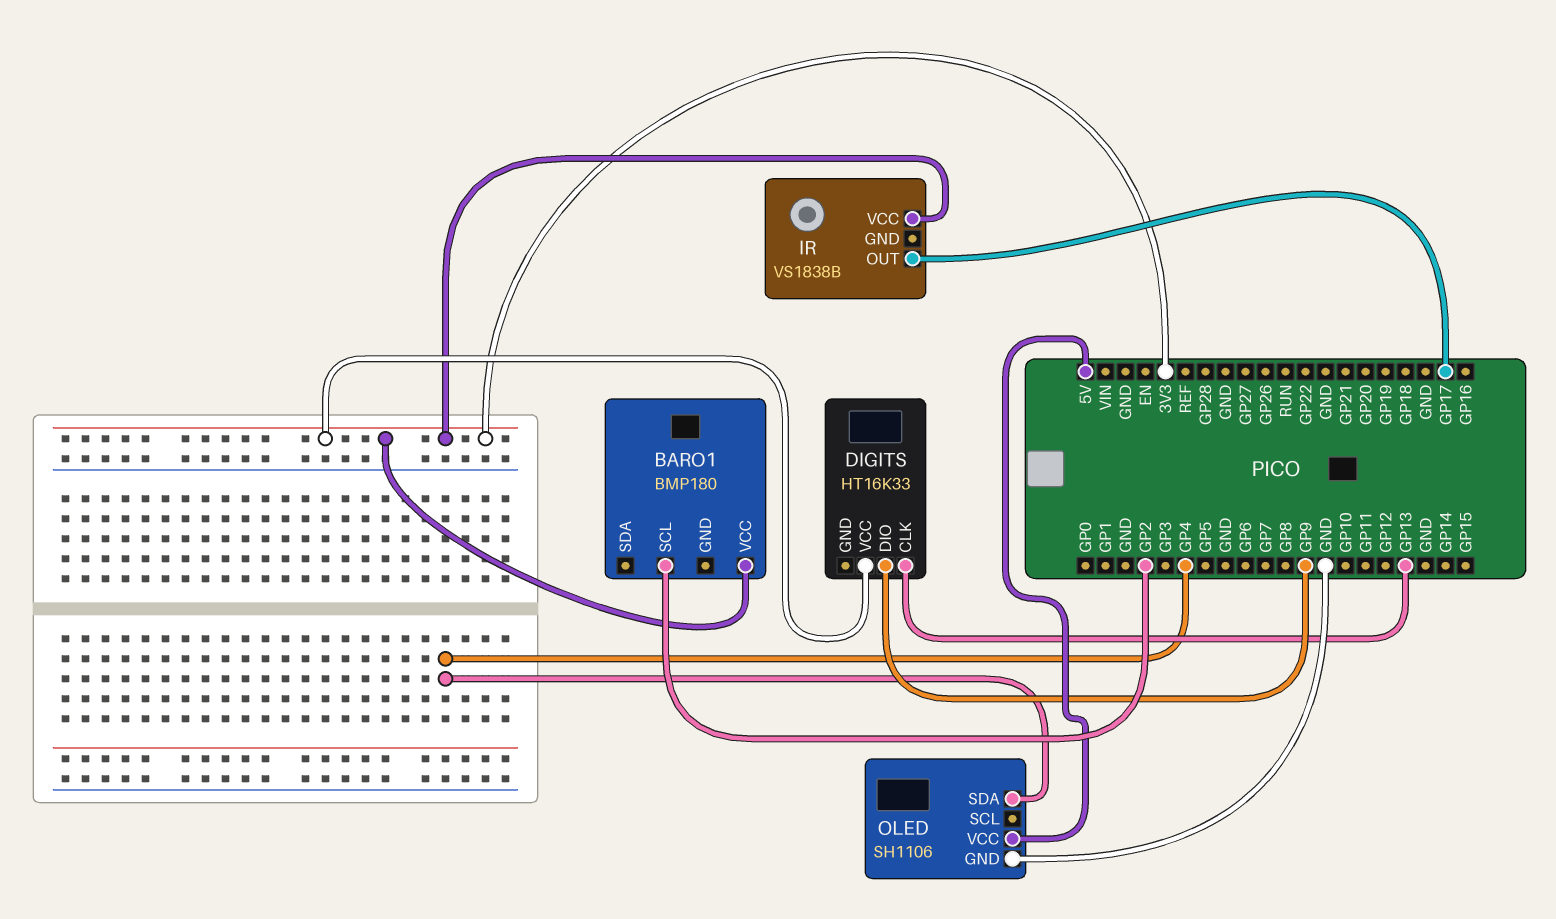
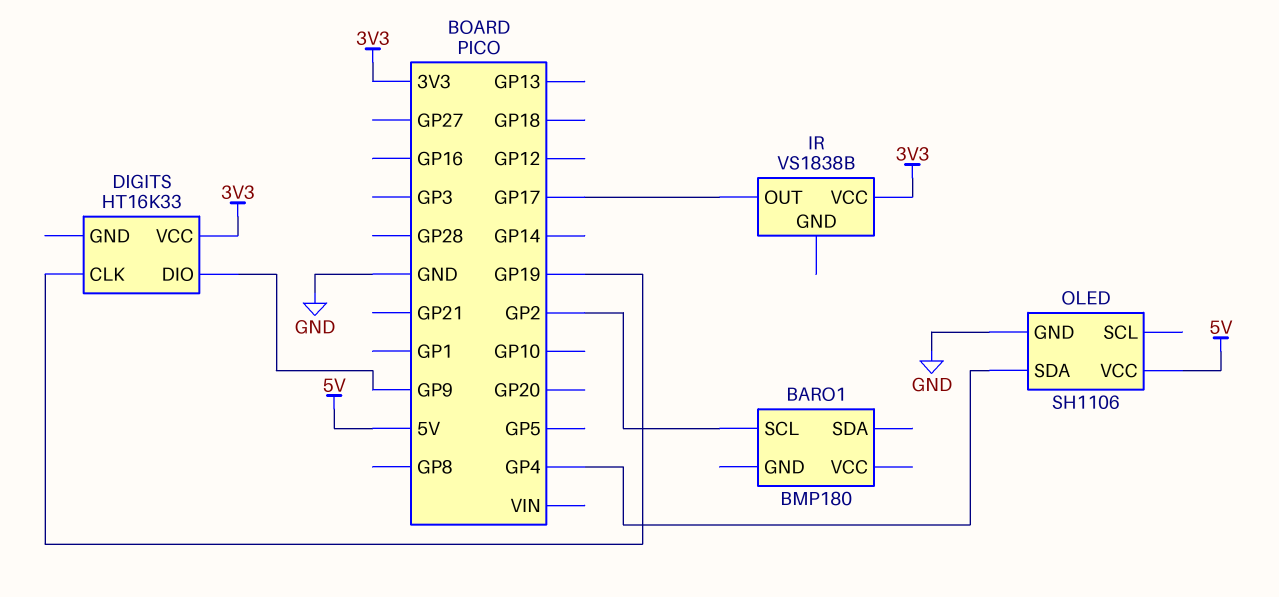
BARO1 pin VCC: 3V3 -> none
DIGITS pin CLK: GP13 -> GP19

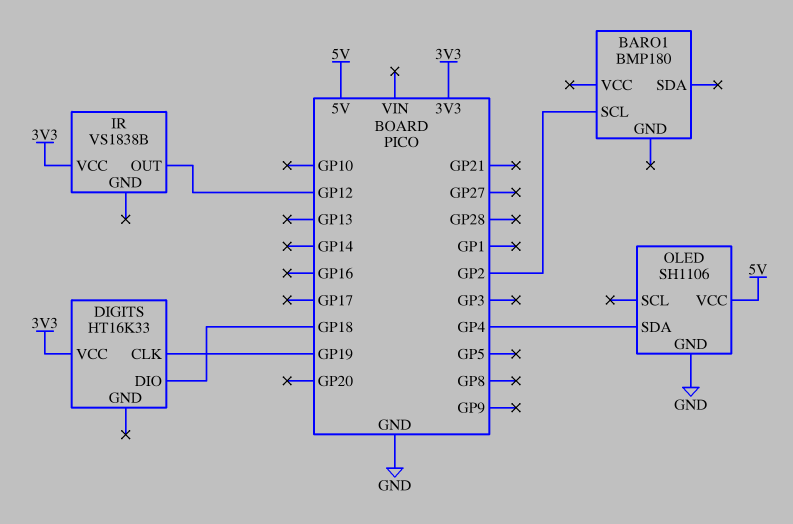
DIGITS pin DIO: GP9 -> GP18
IR pin OUT: GP17 -> GP12

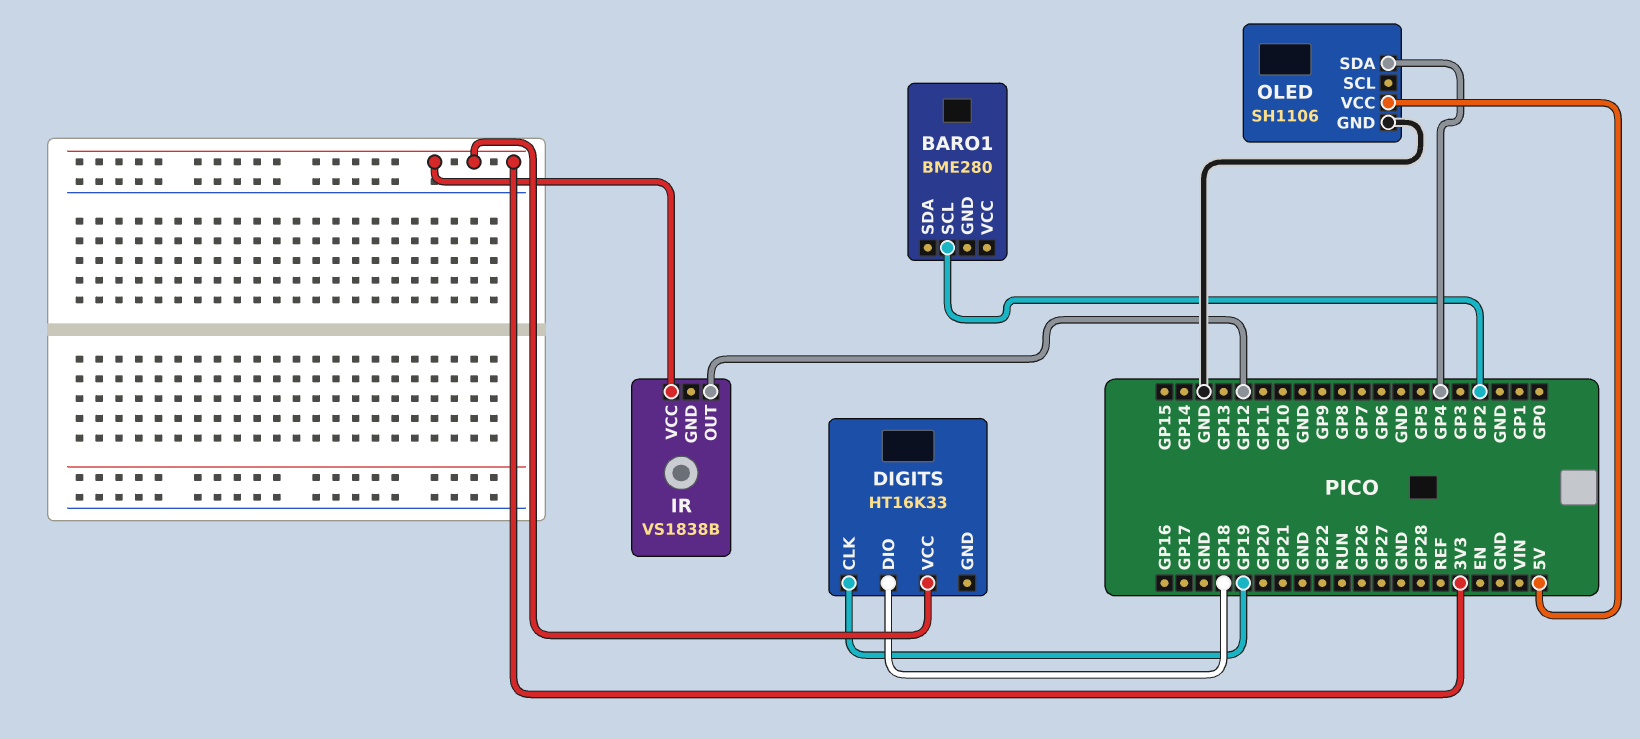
BARO1: BMP180 -> BME280

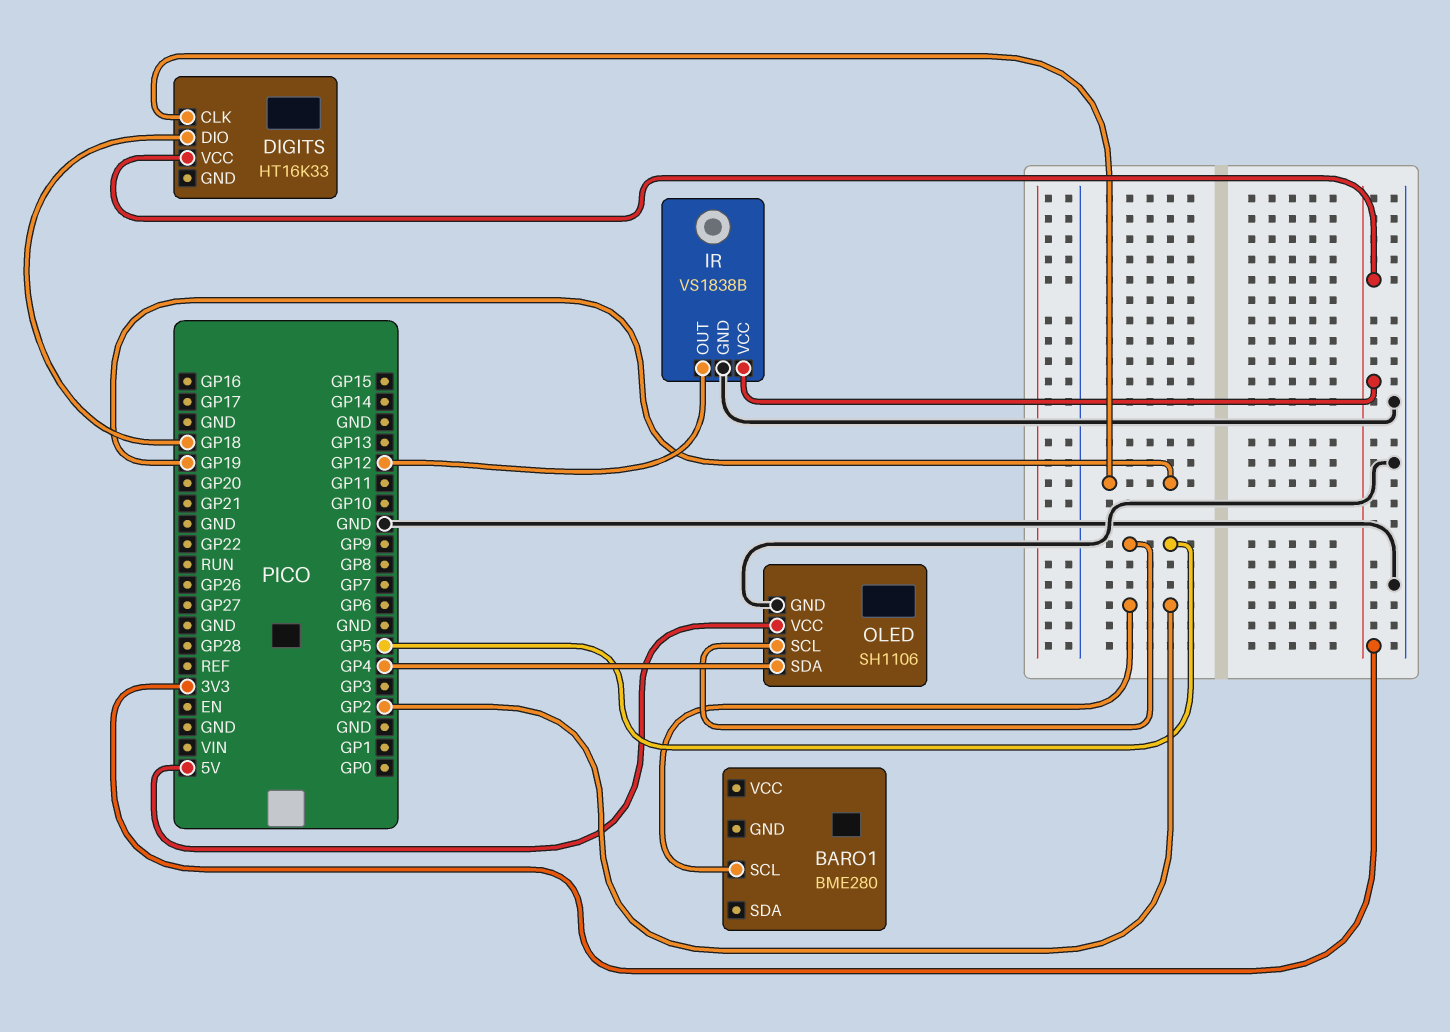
IR pin GND: none -> GND
OLED pin SCL: none -> GP5

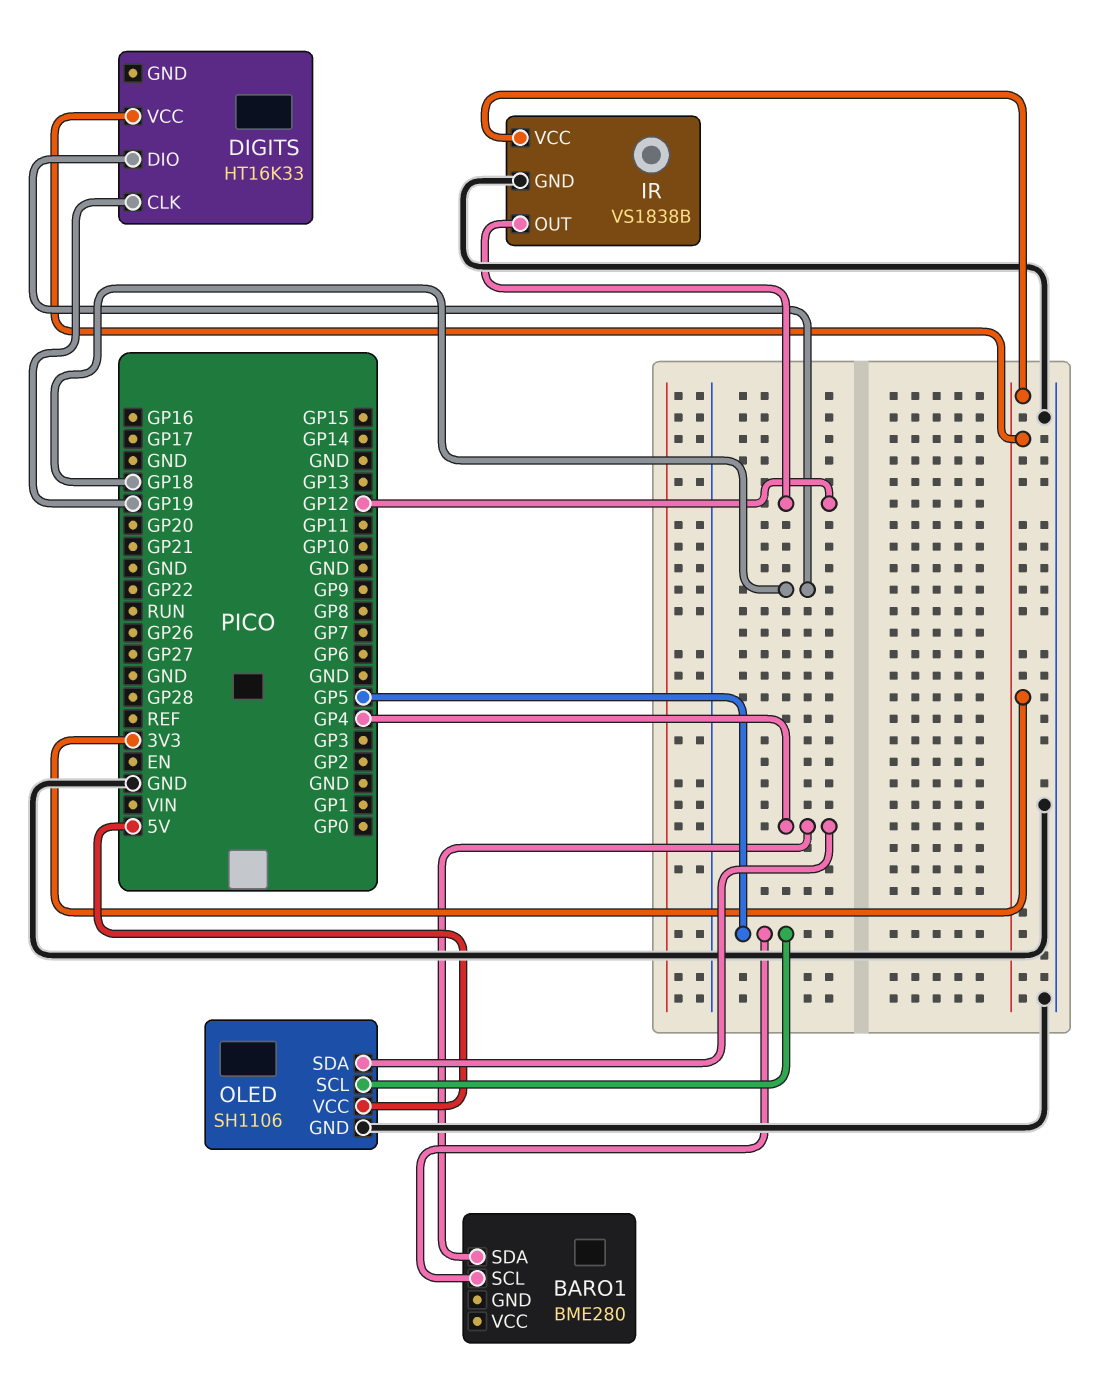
BARO1 pin SCL: GP2 -> GP5
BARO1 pin SDA: none -> GP4

